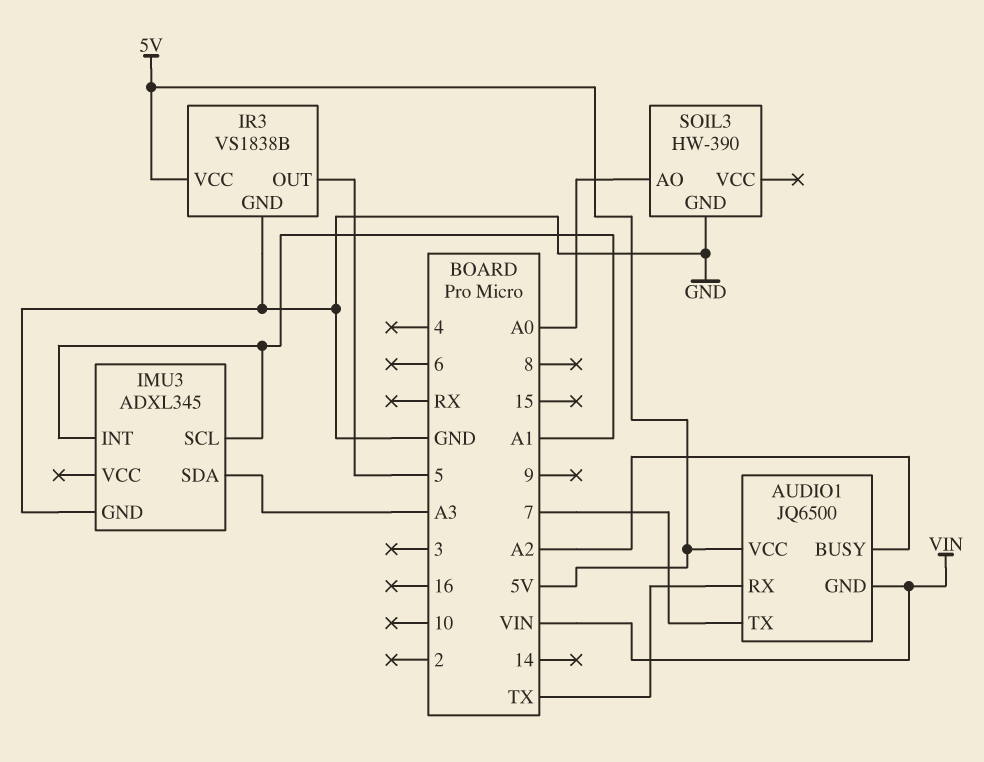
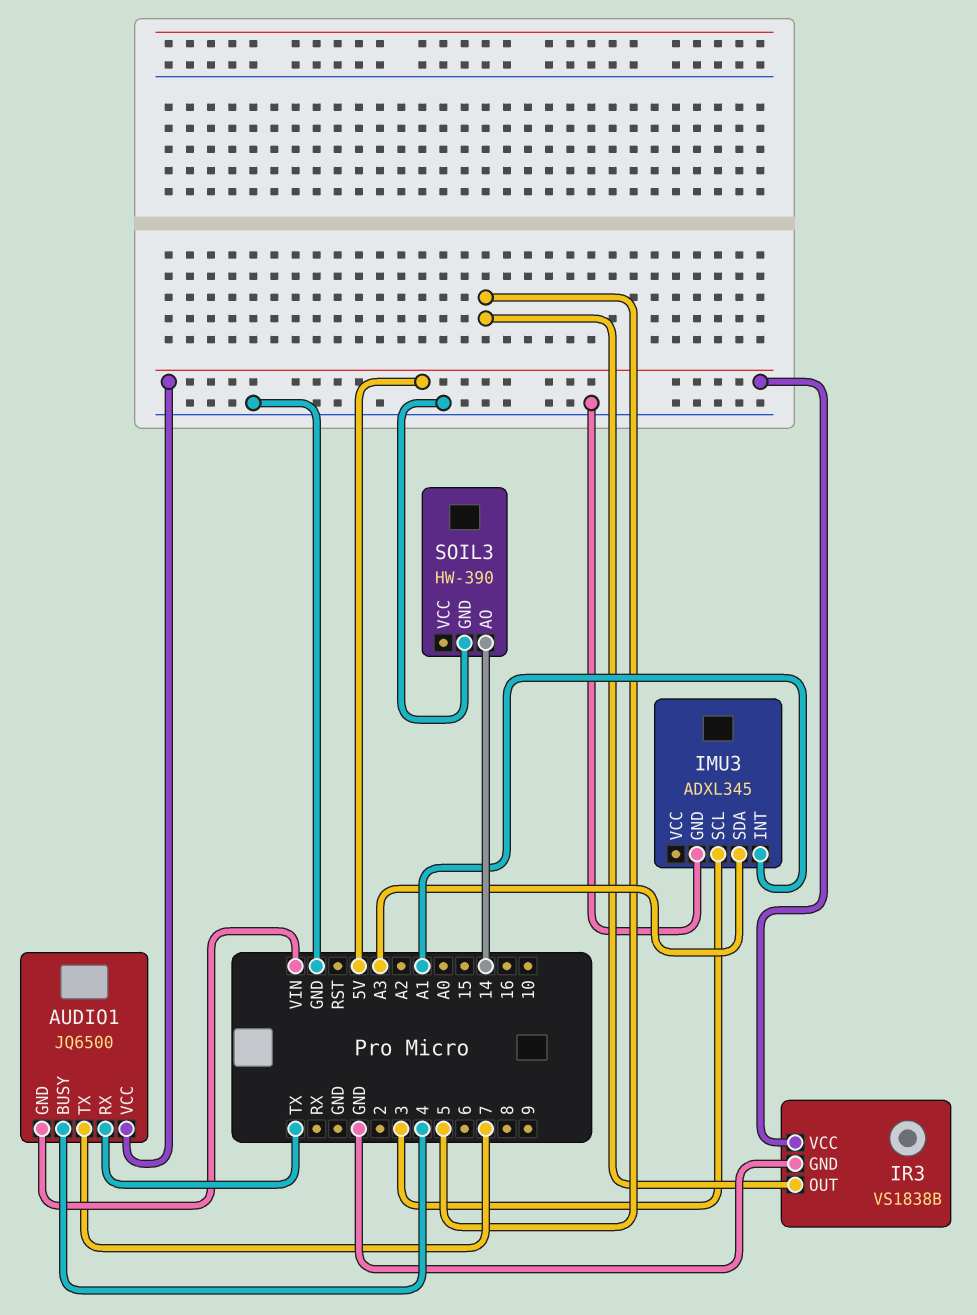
AUDIO1 pin BUSY: A2 -> 4
IMU3 pin SCL: A1 -> 3
SOIL3 pin AO: A0 -> 14

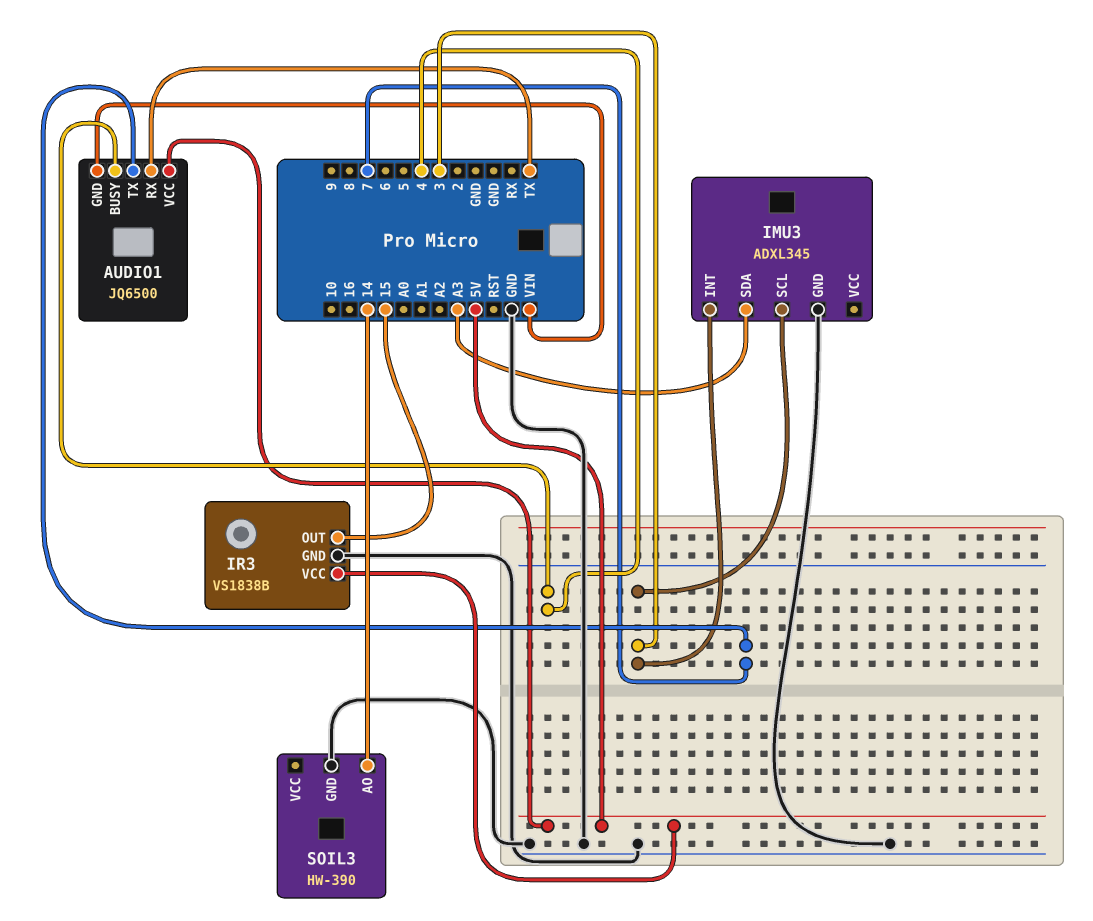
IMU3 pin INT: A1 -> 3
IR3 pin OUT: 5 -> 15

